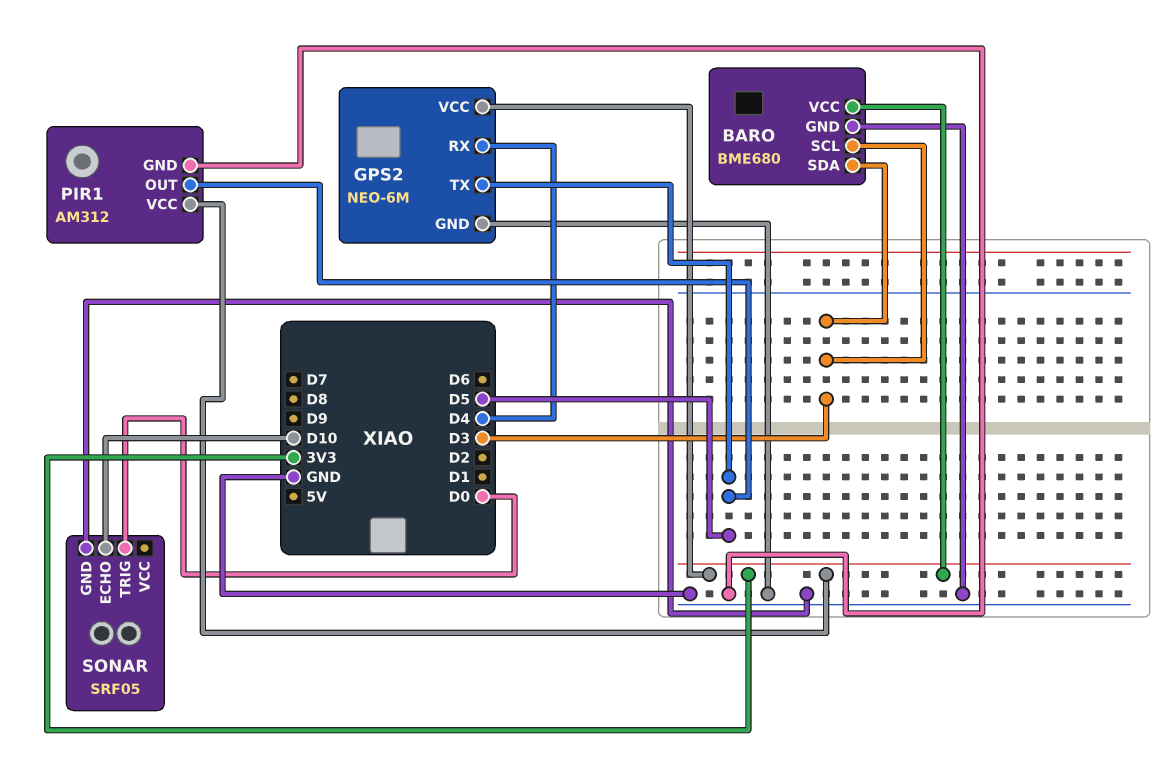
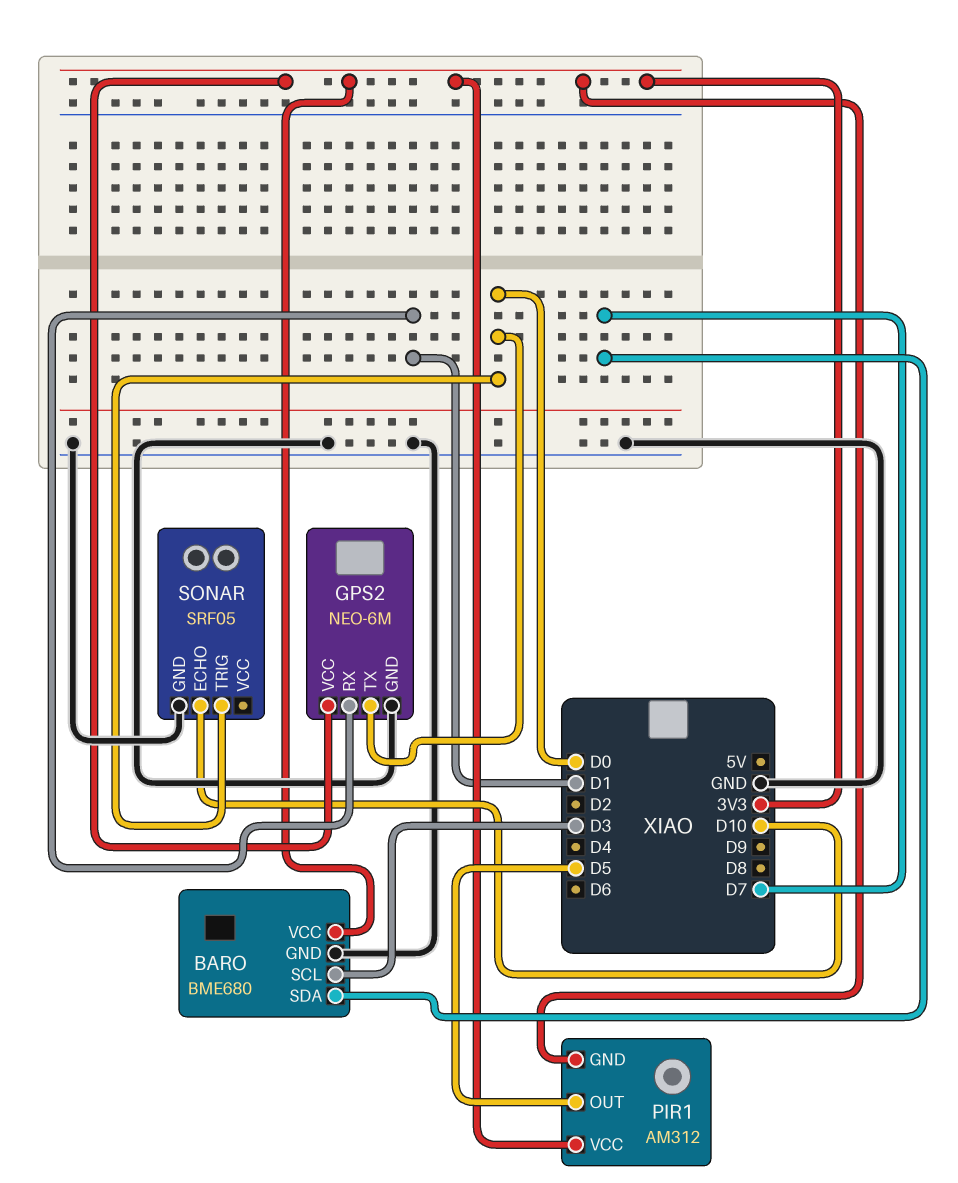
BARO pin SDA: D3 -> D7
GPS2 pin RX: D4 -> D1
GPS2 pin TX: D5 -> D0
PIR1 pin GND: GND -> 3V3

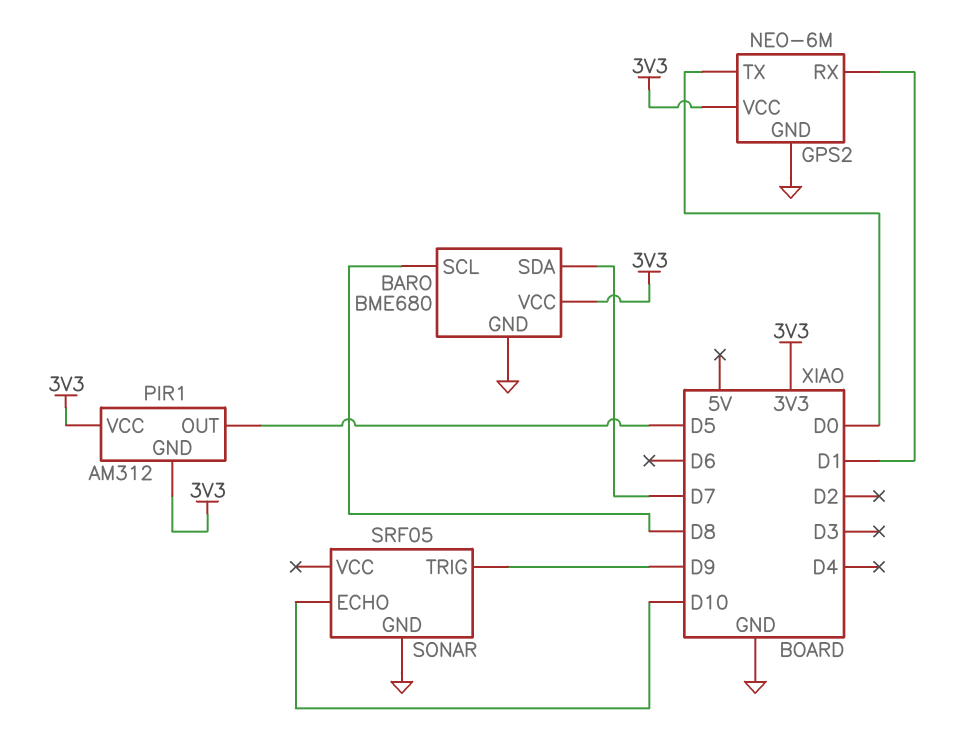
BARO pin SCL: D3 -> D8
SONAR pin TRIG: D0 -> D9

